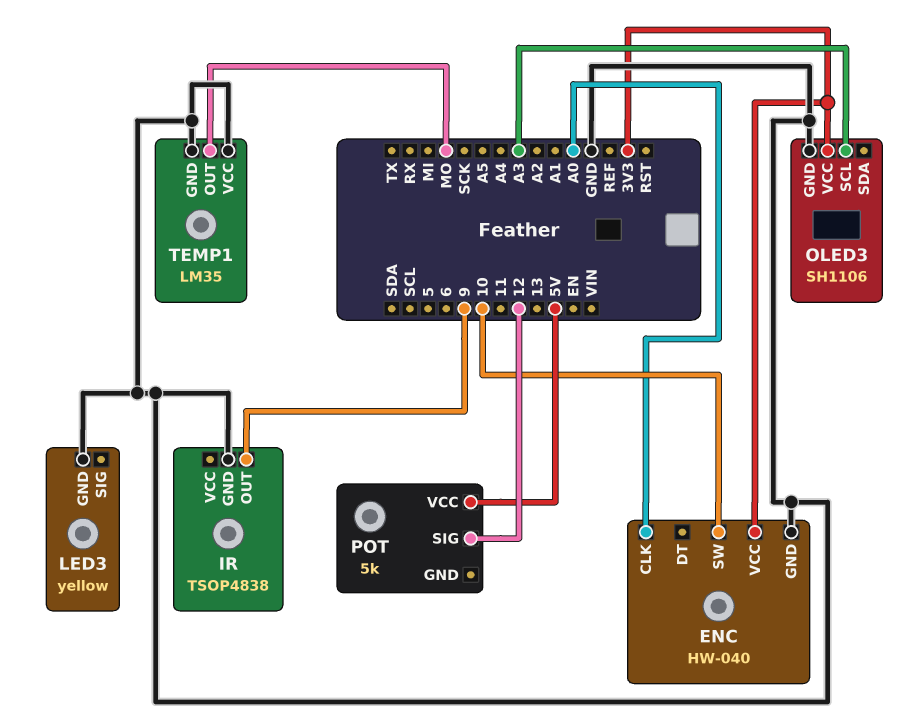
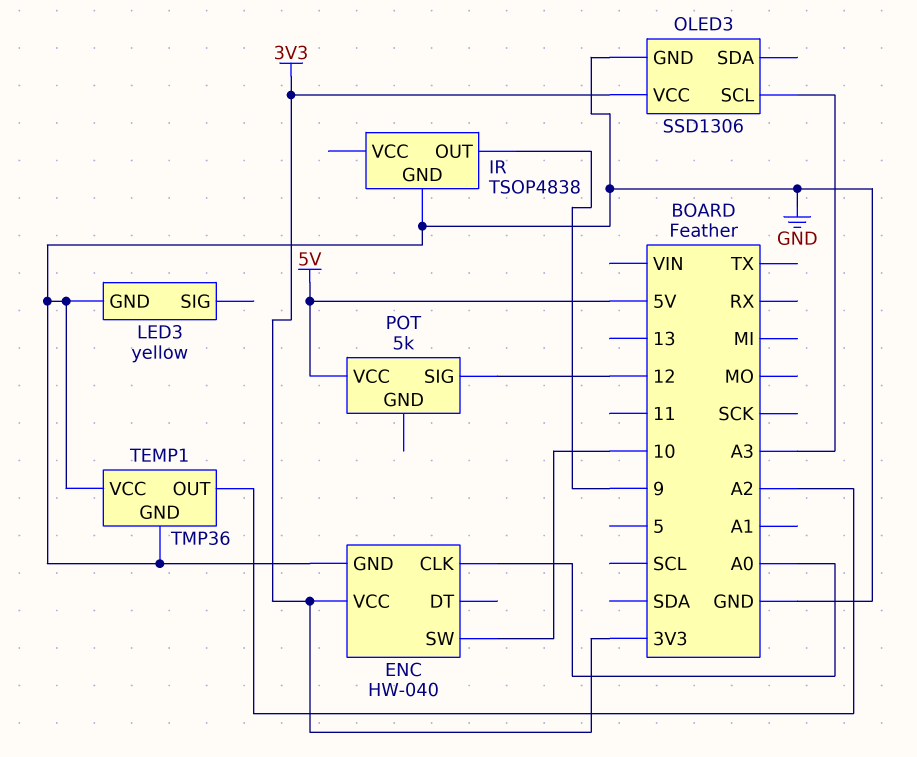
OLED3: SH1106 -> SSD1306
TEMP1: LM35 -> TMP36
TEMP1 pin OUT: MO -> A2

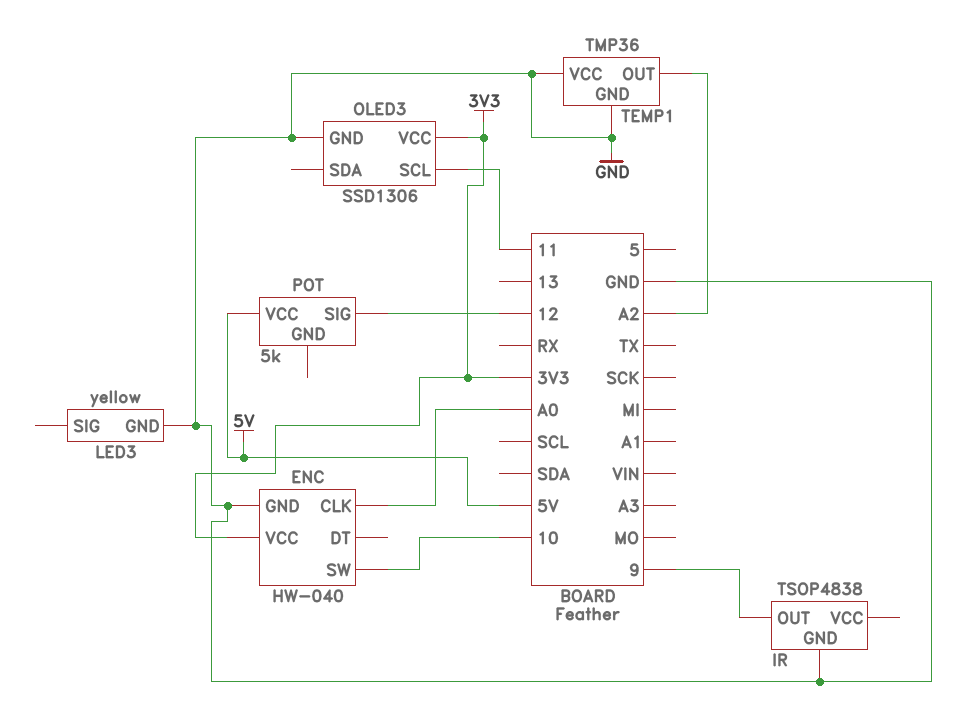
OLED3 pin SCL: A3 -> 11

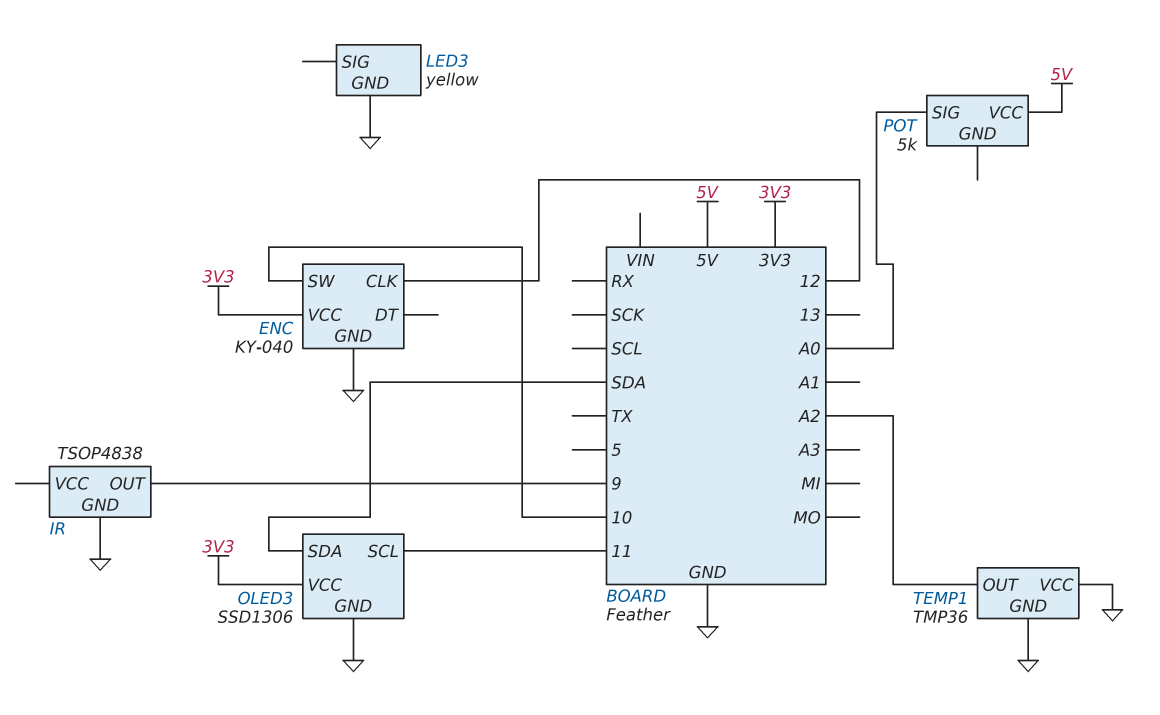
ENC: HW-040 -> KY-040
ENC pin CLK: A0 -> 12
OLED3 pin SDA: none -> SDA
POT pin SIG: 12 -> A0

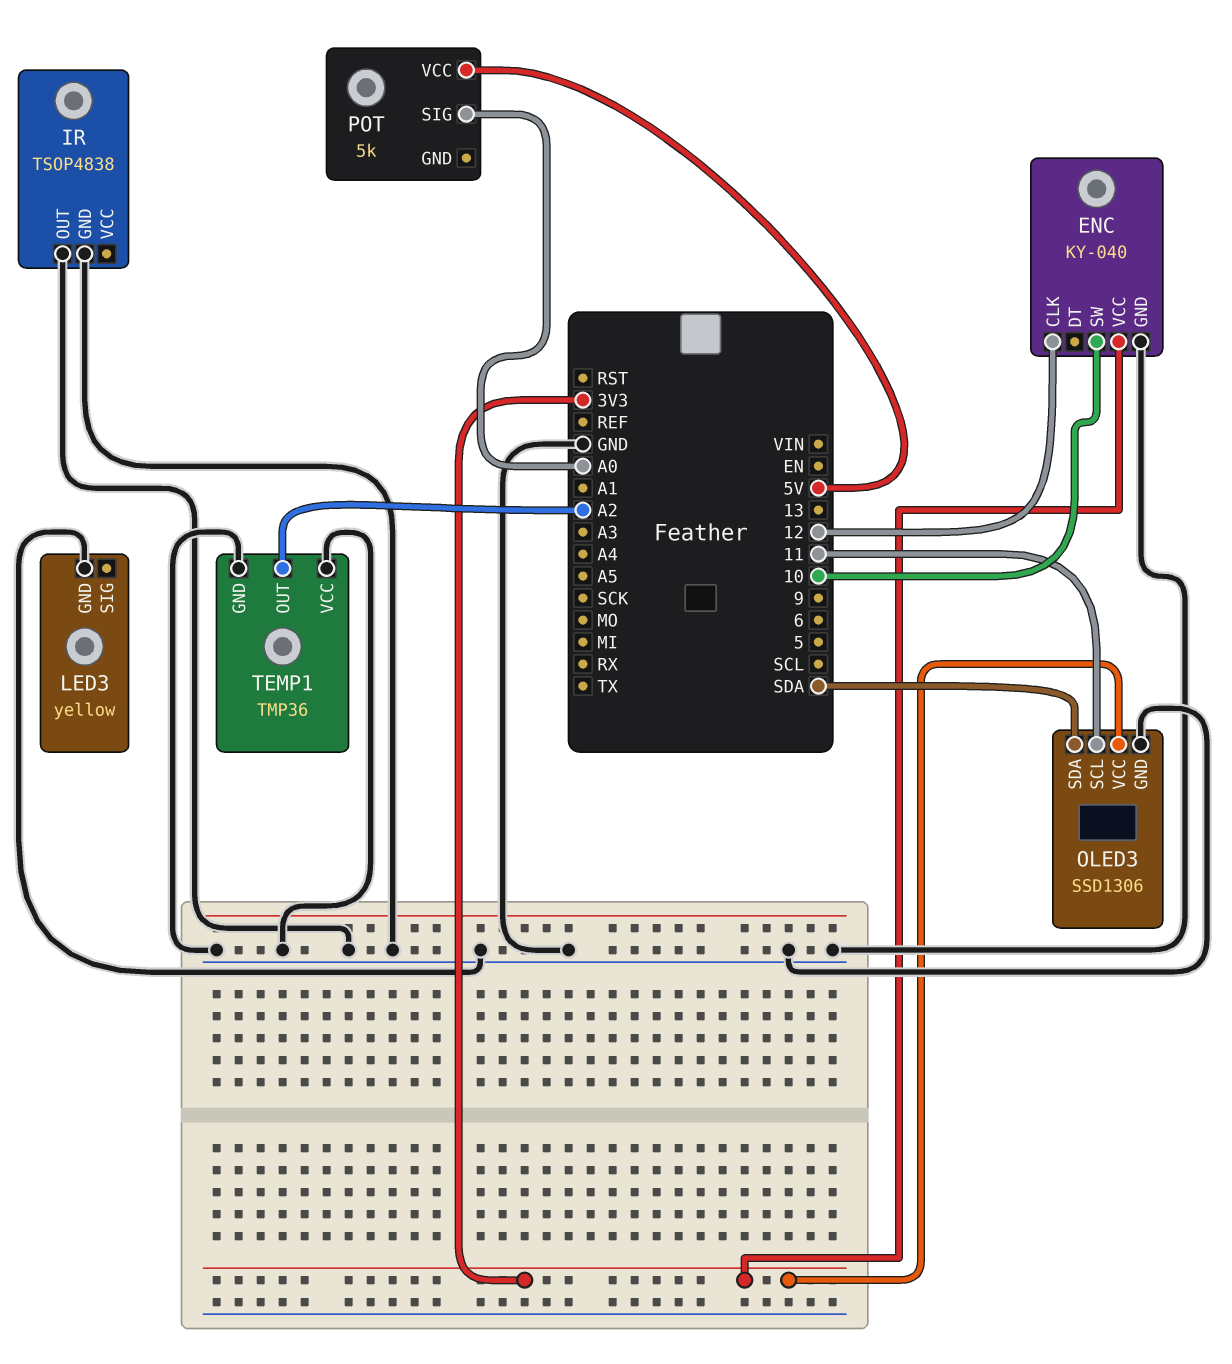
IR pin OUT: 9 -> GND

